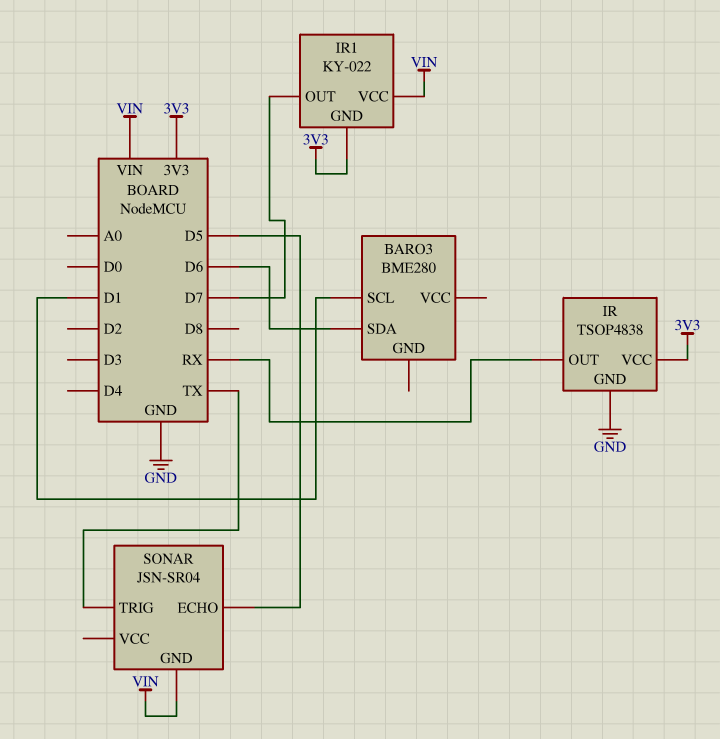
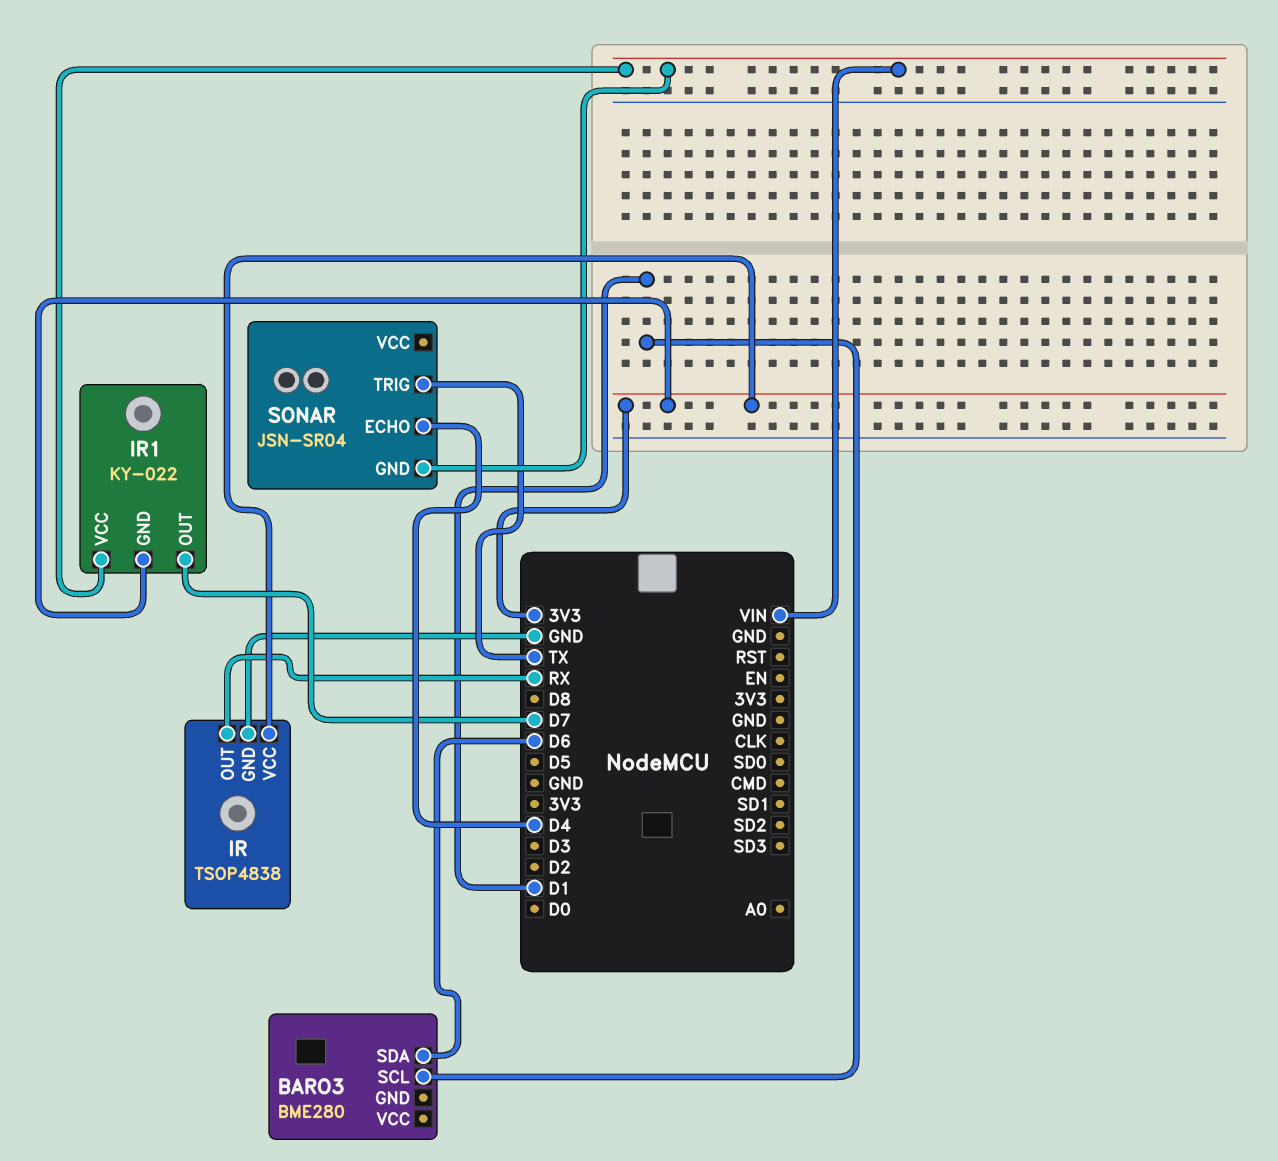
SONAR pin ECHO: D5 -> D4

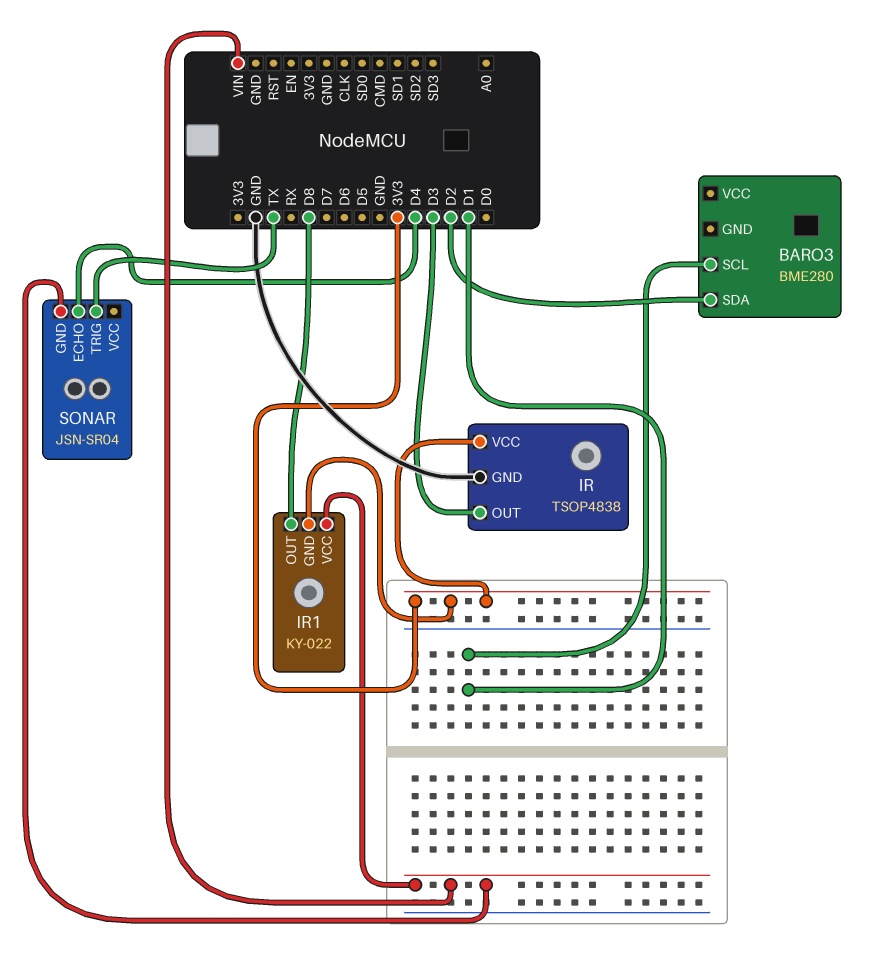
BARO3 pin SDA: D6 -> D2
IR pin OUT: RX -> D3
IR1 pin OUT: D7 -> D8

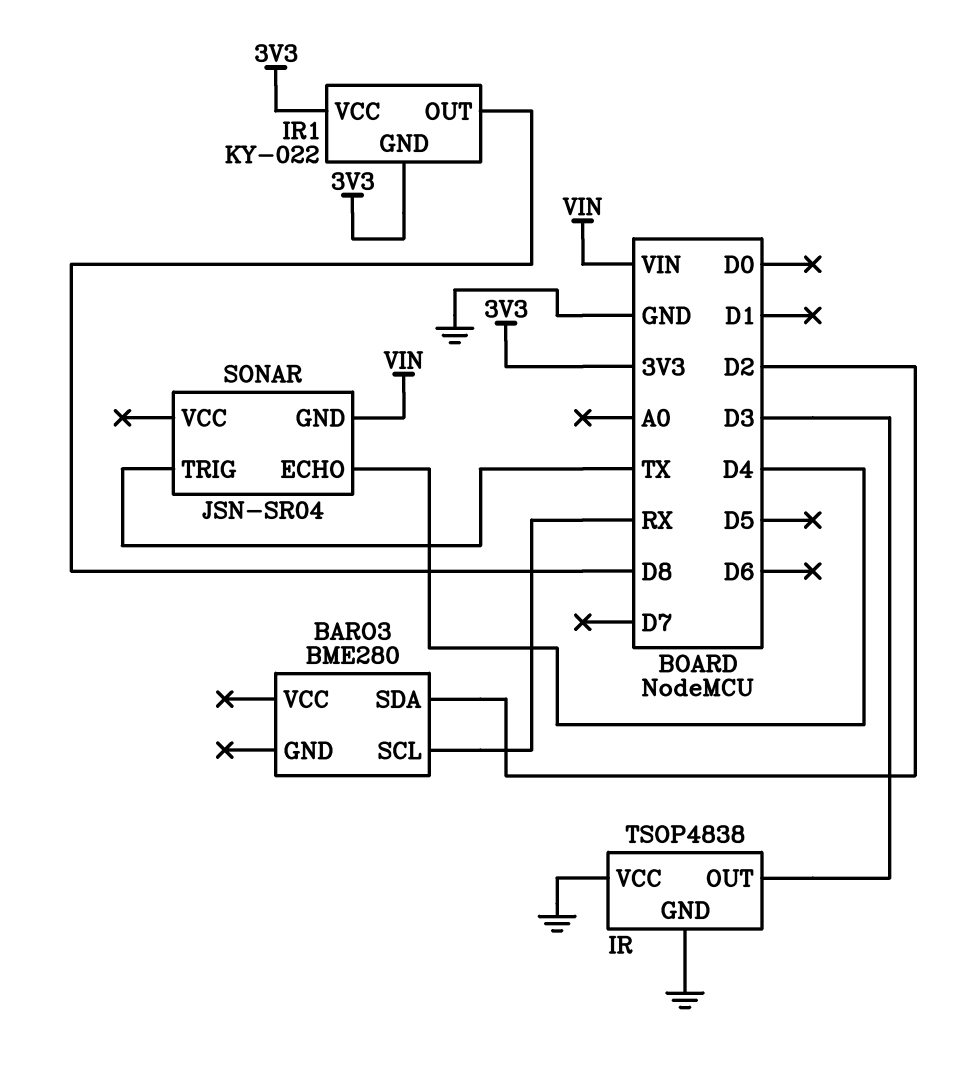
BARO3 pin SCL: D1 -> RX
IR pin VCC: 3V3 -> GND
IR1 pin VCC: VIN -> 3V3

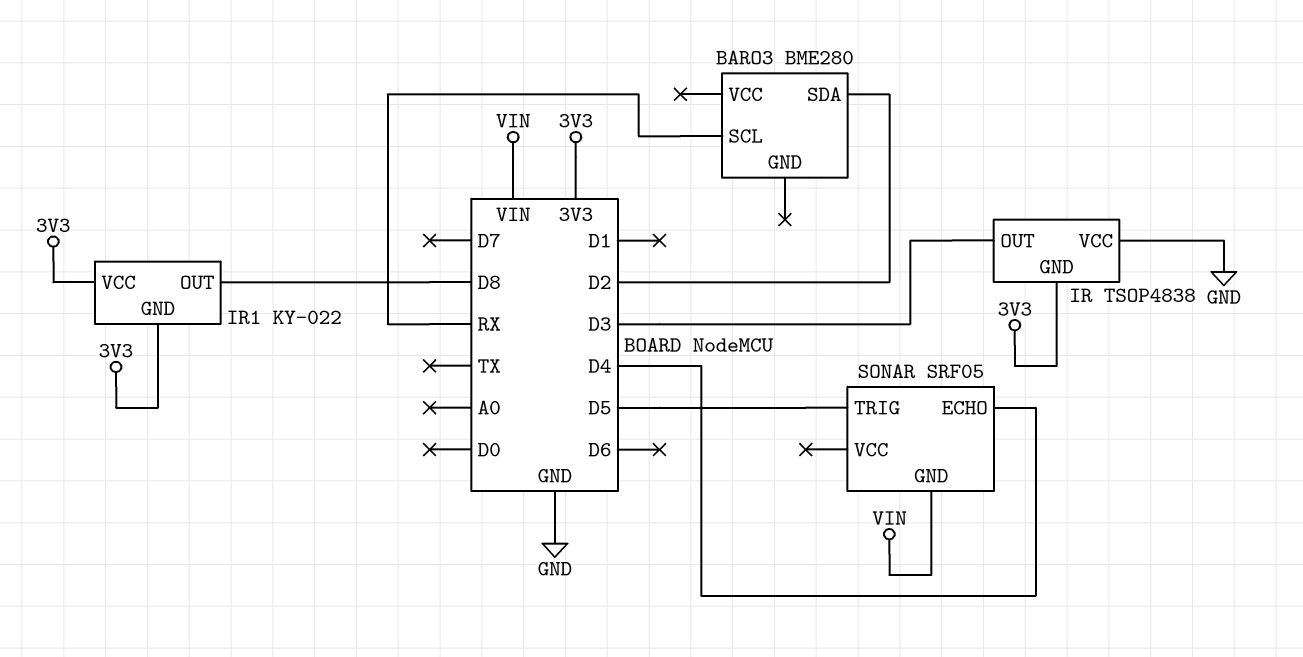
IR pin GND: GND -> 3V3
SONAR: JSN-SR04 -> SRF05
SONAR pin TRIG: TX -> D5

